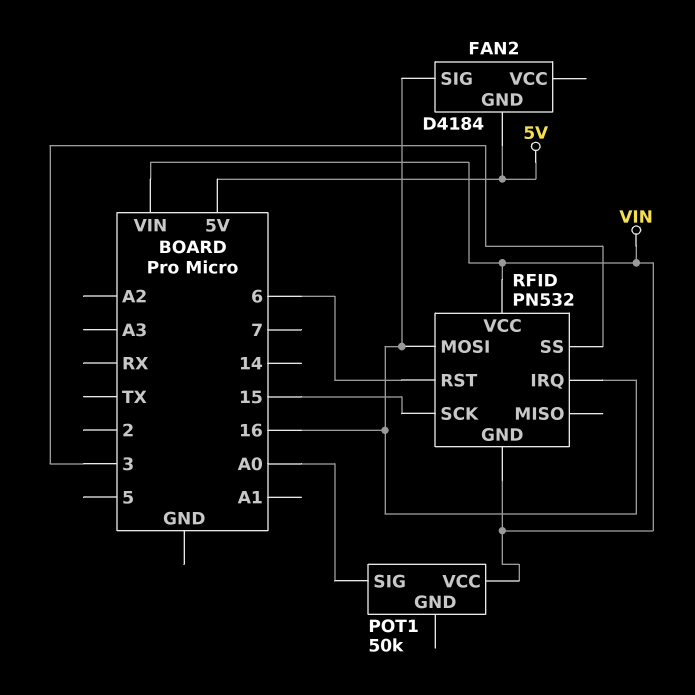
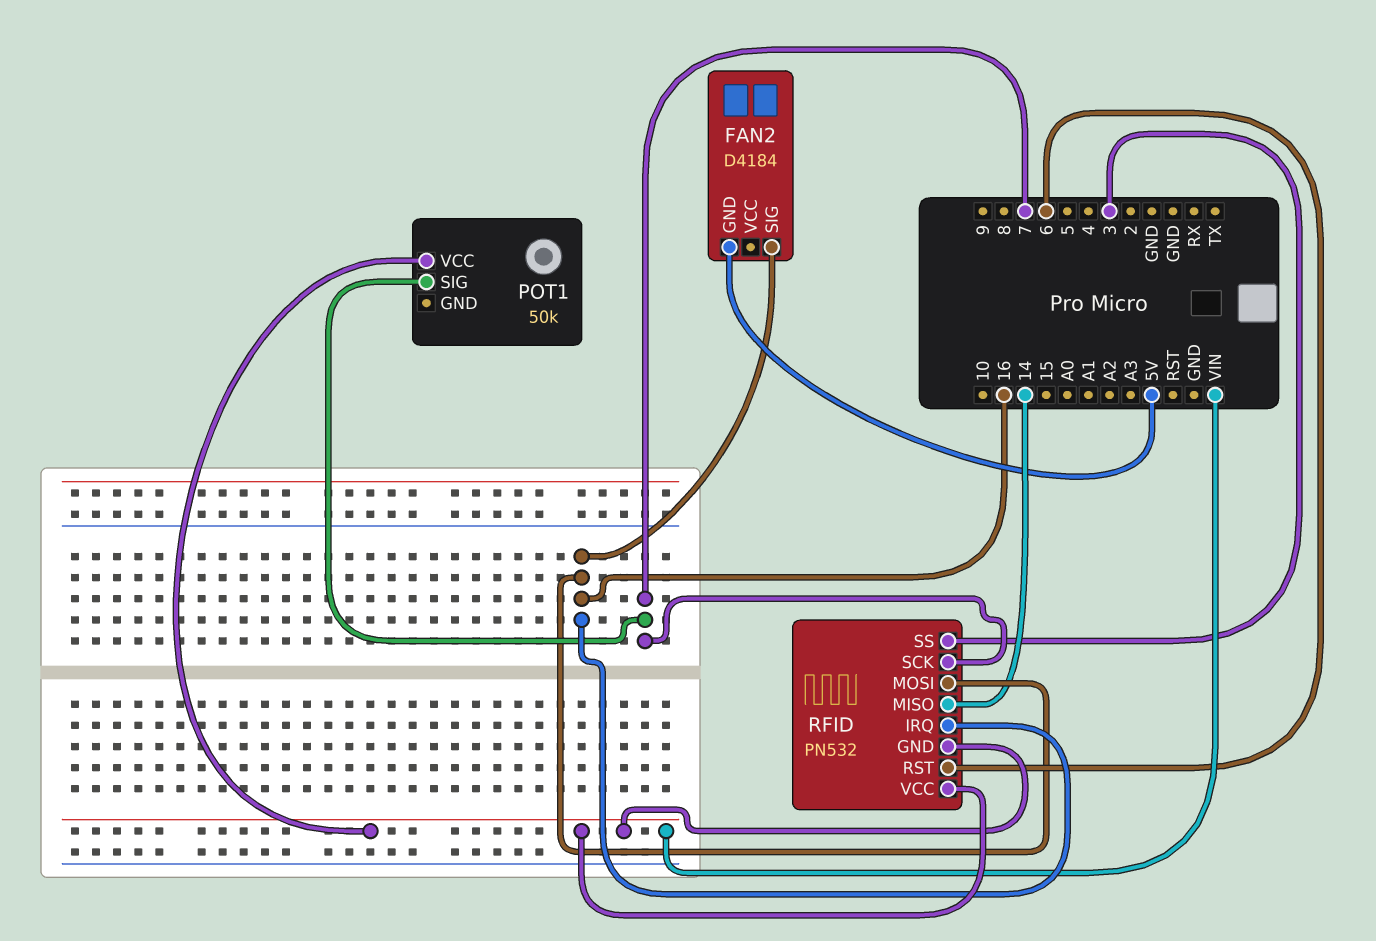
POT1 pin SIG: A0 -> 7
RFID pin MISO: none -> 14
RFID pin SCK: 15 -> 7

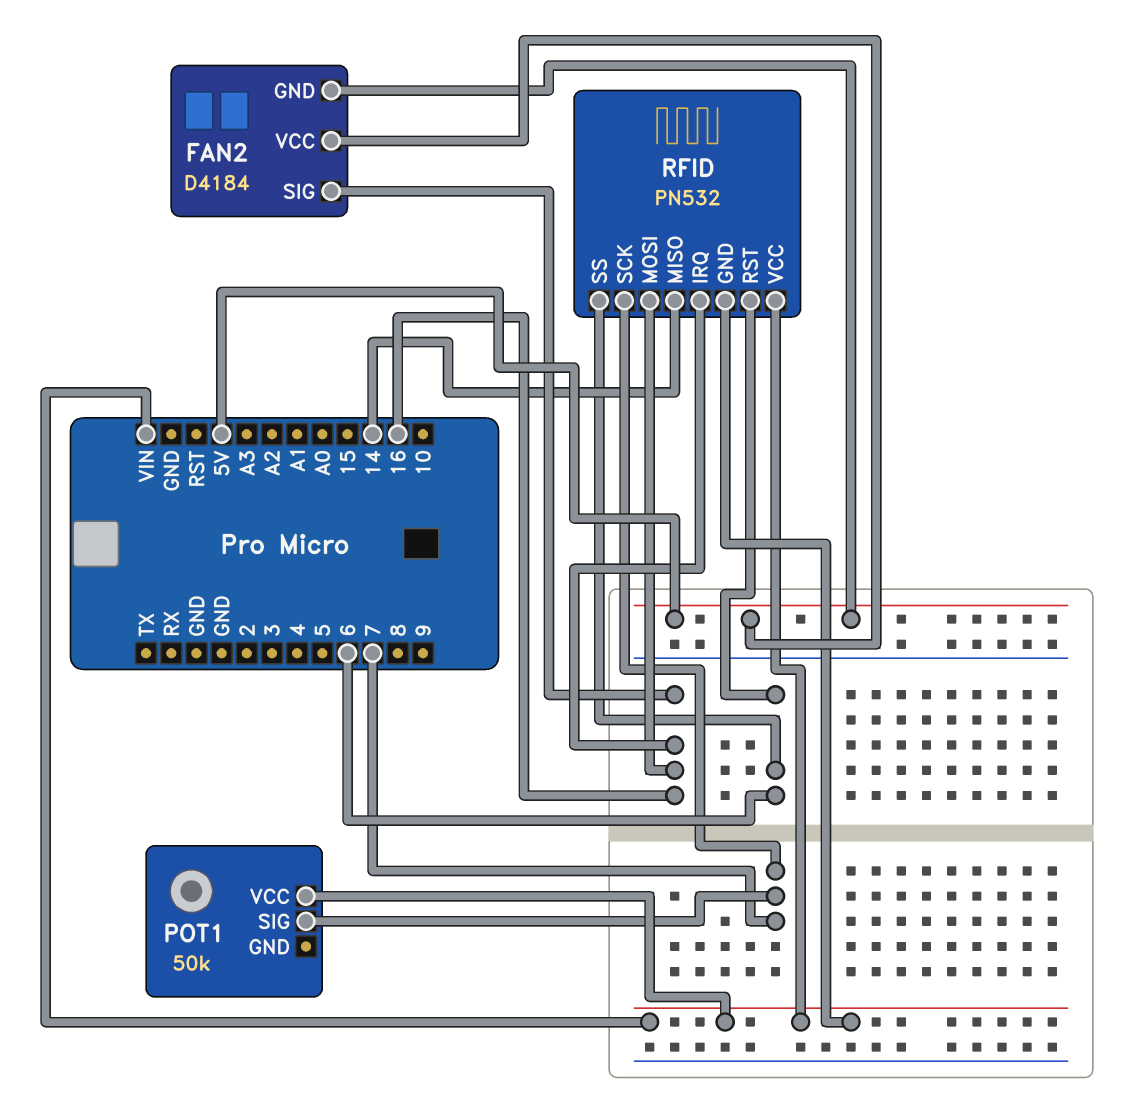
FAN2 pin VCC: none -> 5V
RFID pin SS: 3 -> 6

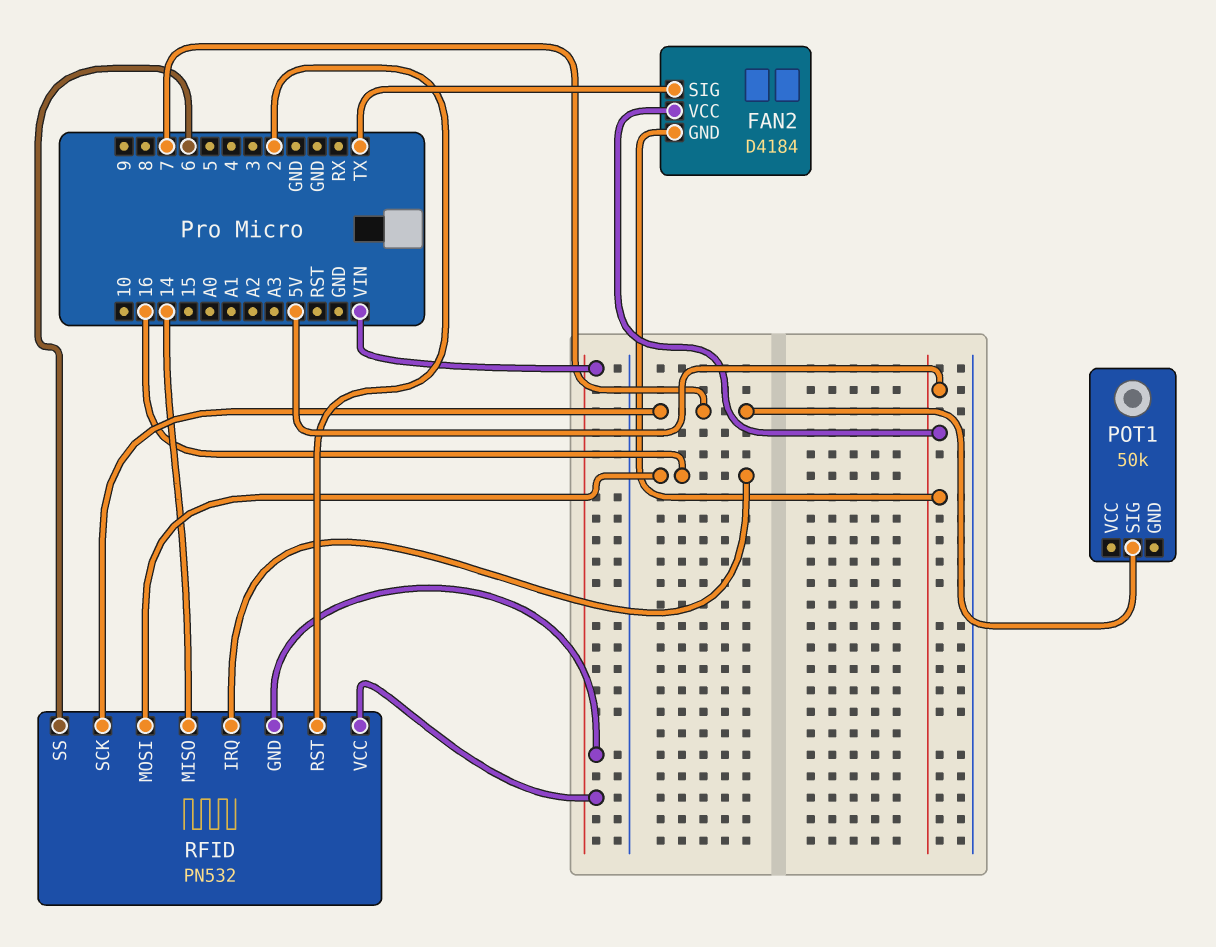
FAN2 pin SIG: 16 -> TX
POT1 pin VCC: VIN -> none
RFID pin RST: 6 -> 2

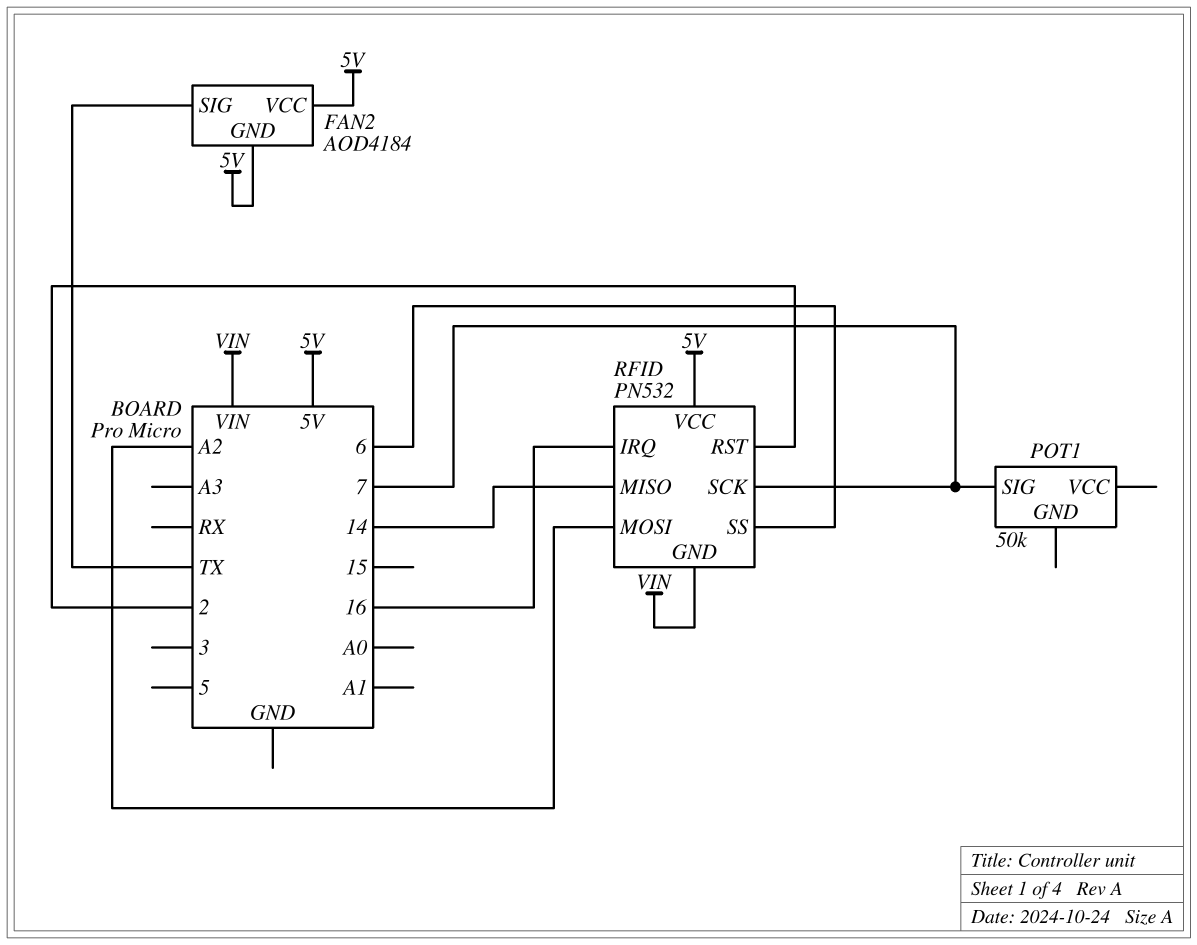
FAN2: D4184 -> AOD4184
RFID pin MOSI: 16 -> A2
RFID pin VCC: VIN -> 5V

